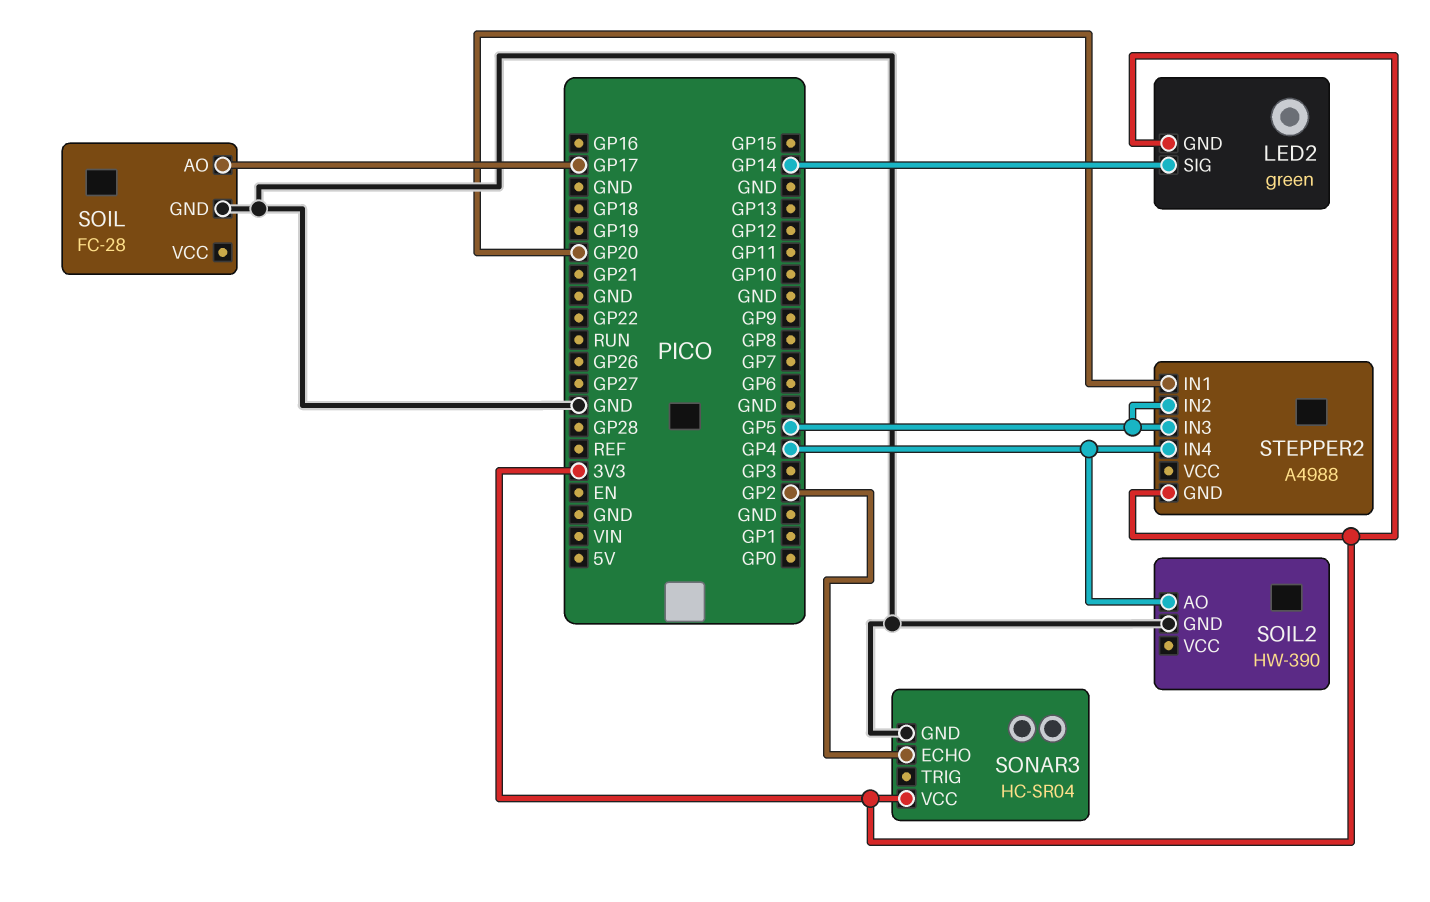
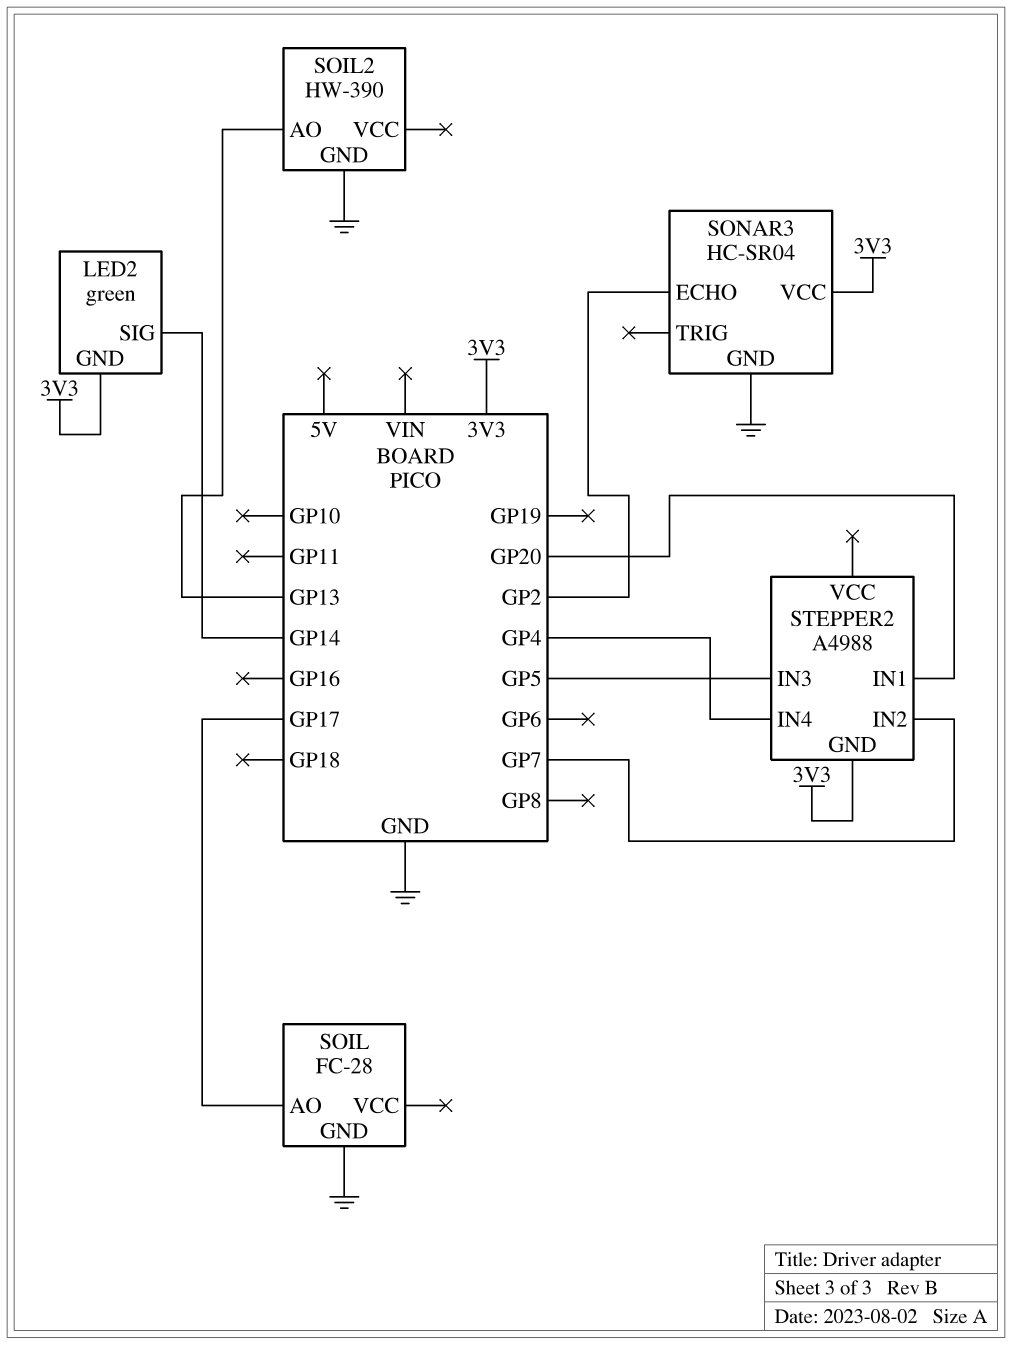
SOIL2 pin AO: GP4 -> GP13
STEPPER2 pin IN2: GP5 -> GP7

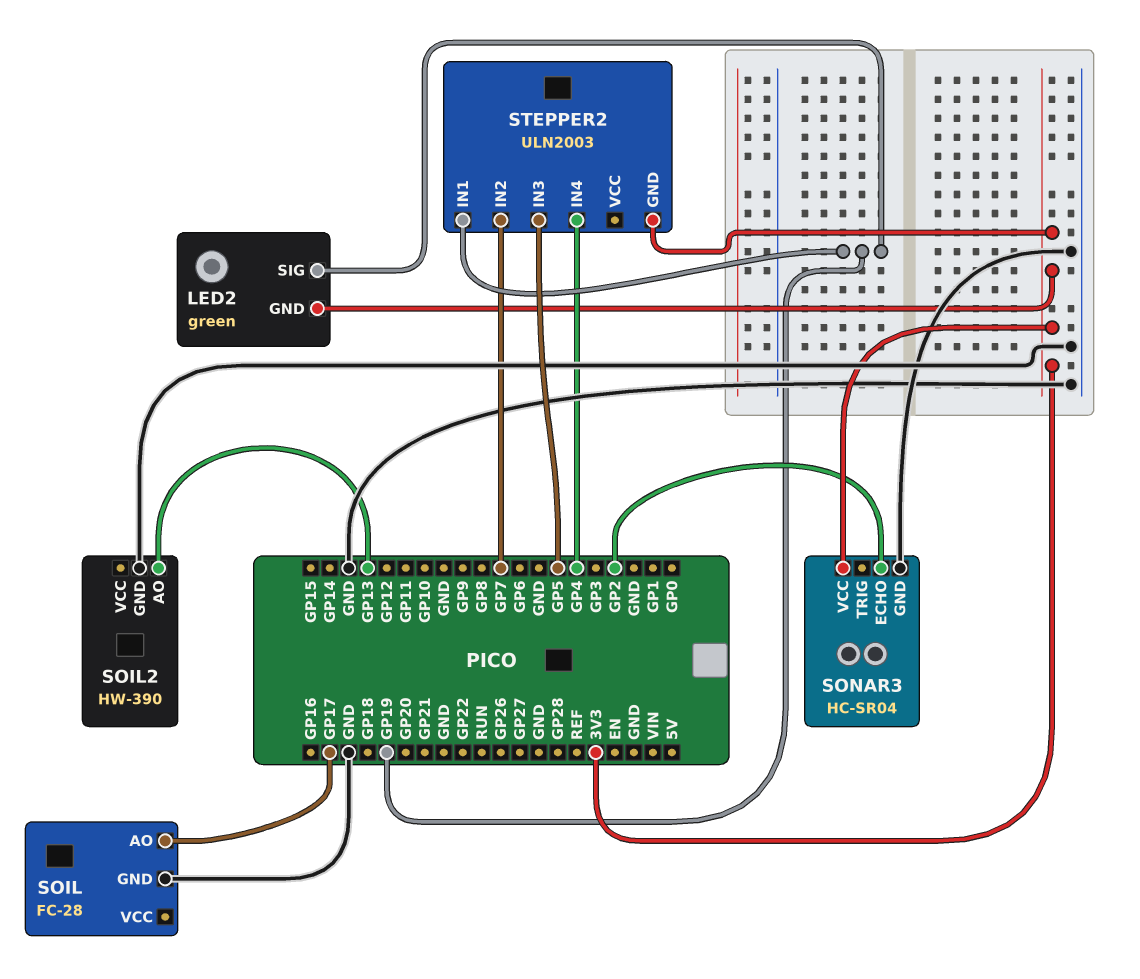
LED2 pin SIG: GP14 -> GP19
STEPPER2: A4988 -> ULN2003
STEPPER2 pin IN1: GP20 -> GP19

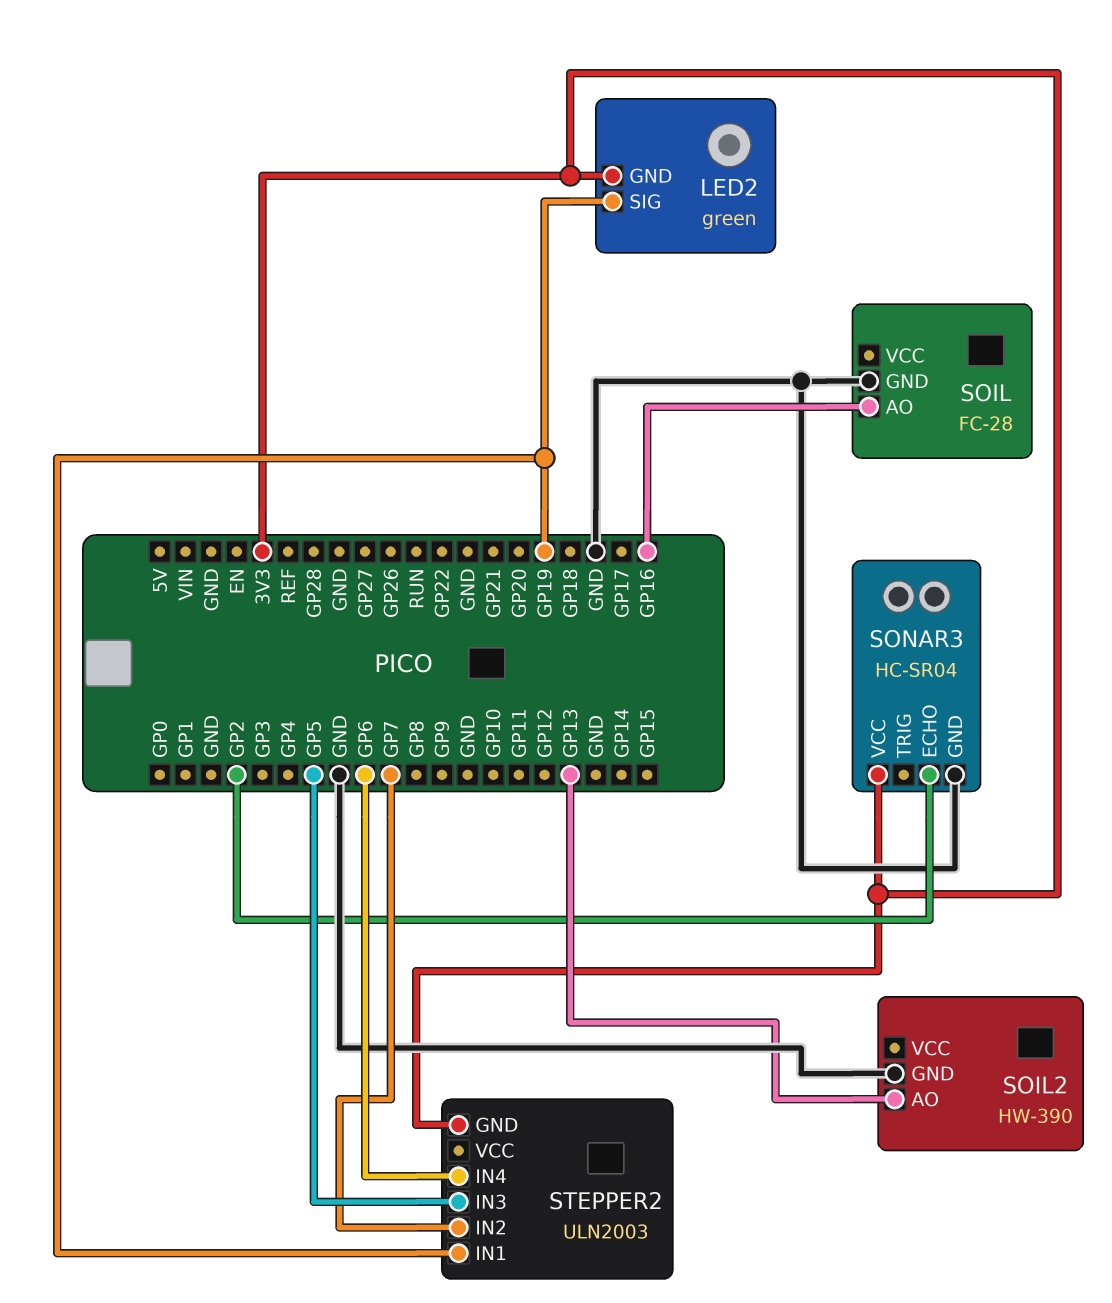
SOIL pin AO: GP17 -> GP16
STEPPER2 pin IN4: GP4 -> GP6

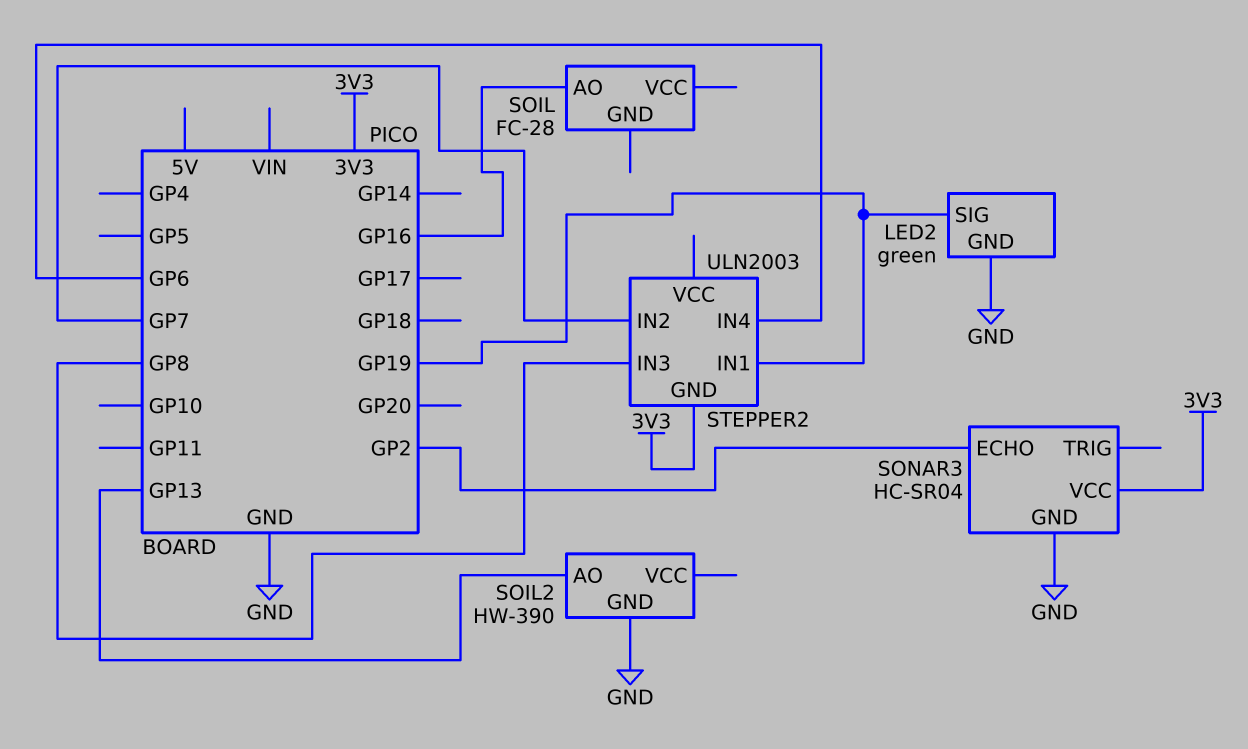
LED2 pin GND: 3V3 -> GND
SOIL pin GND: GND -> none
STEPPER2 pin IN3: GP5 -> GP8

